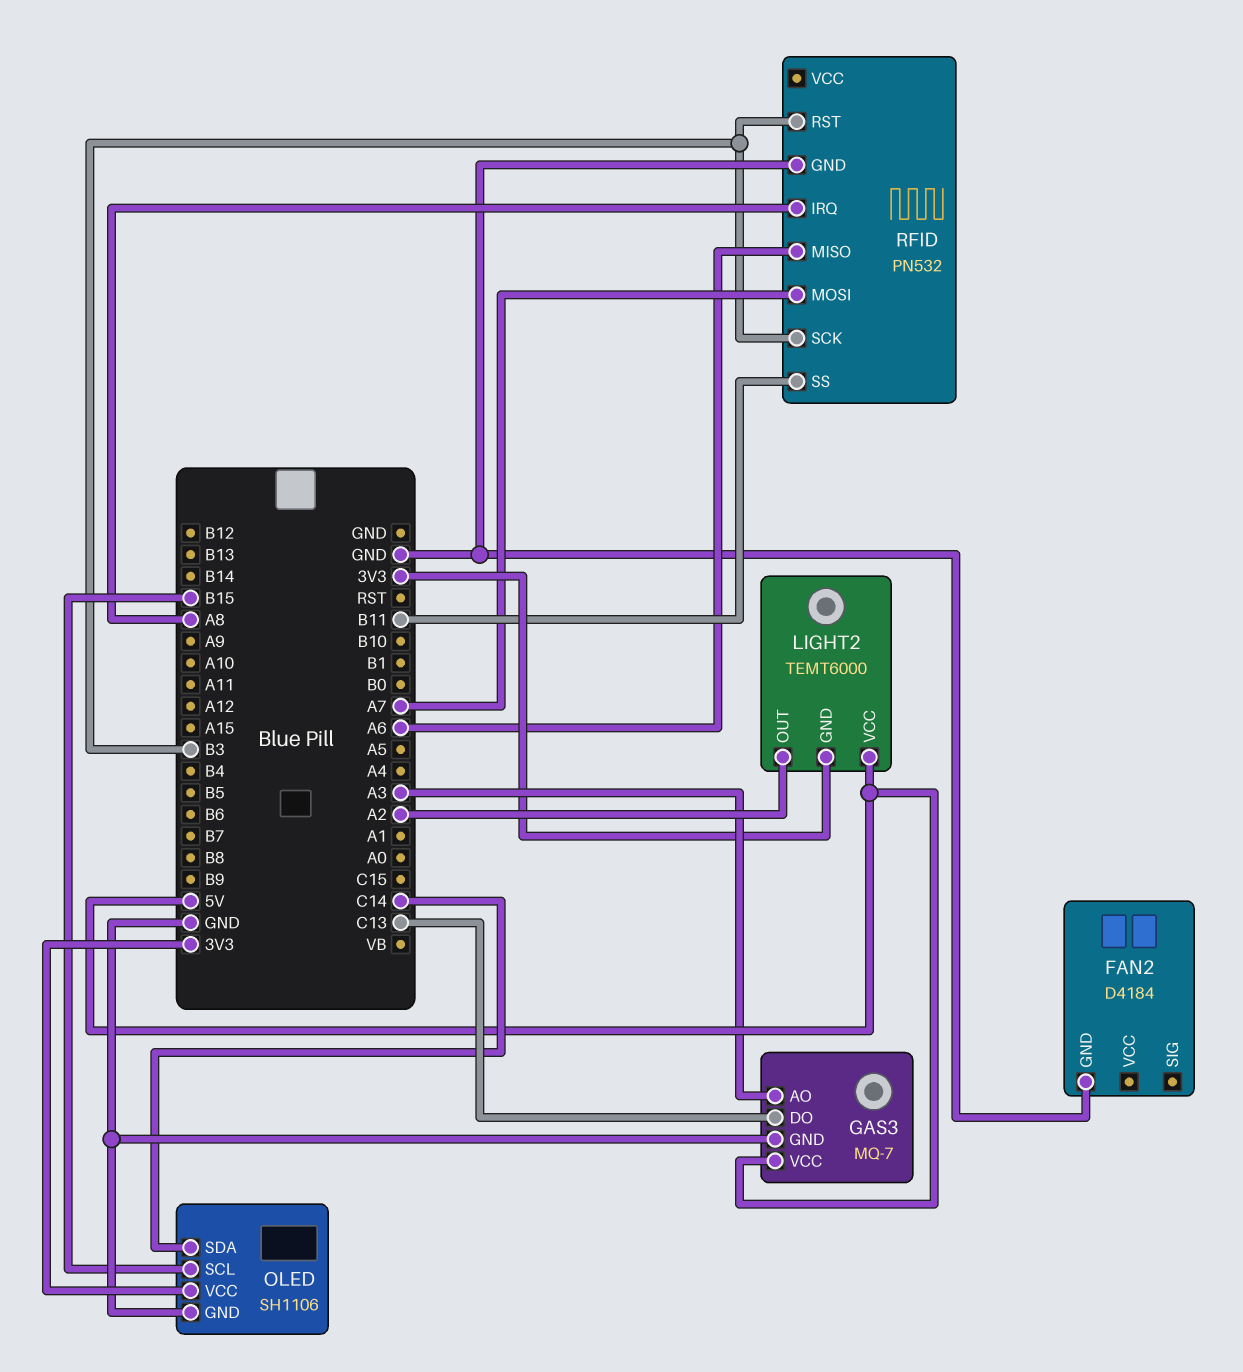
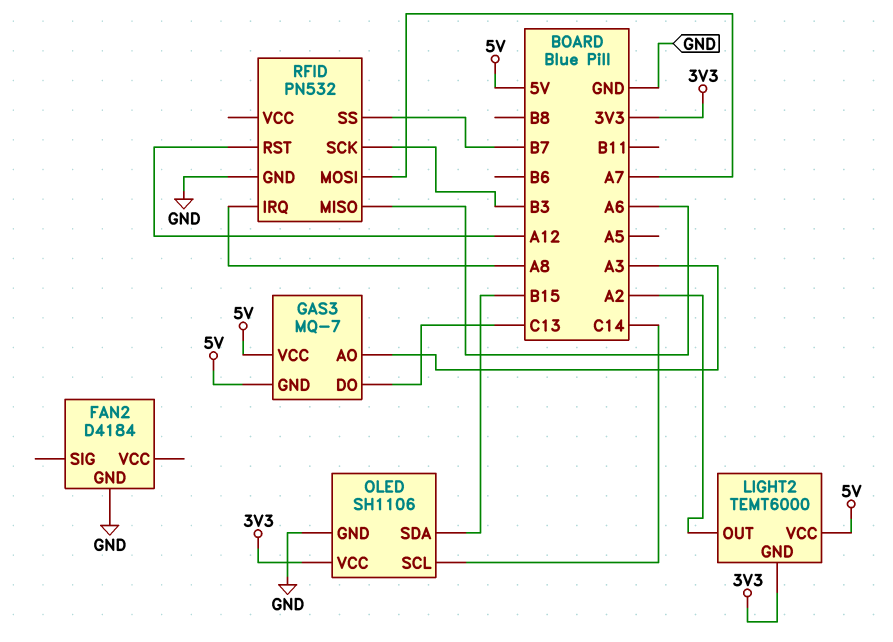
GAS3 pin GND: GND -> 5V
OLED pin SCL: B15 -> C14
OLED pin SDA: C14 -> B15
RFID pin RST: B3 -> A12
RFID pin SS: B11 -> B7

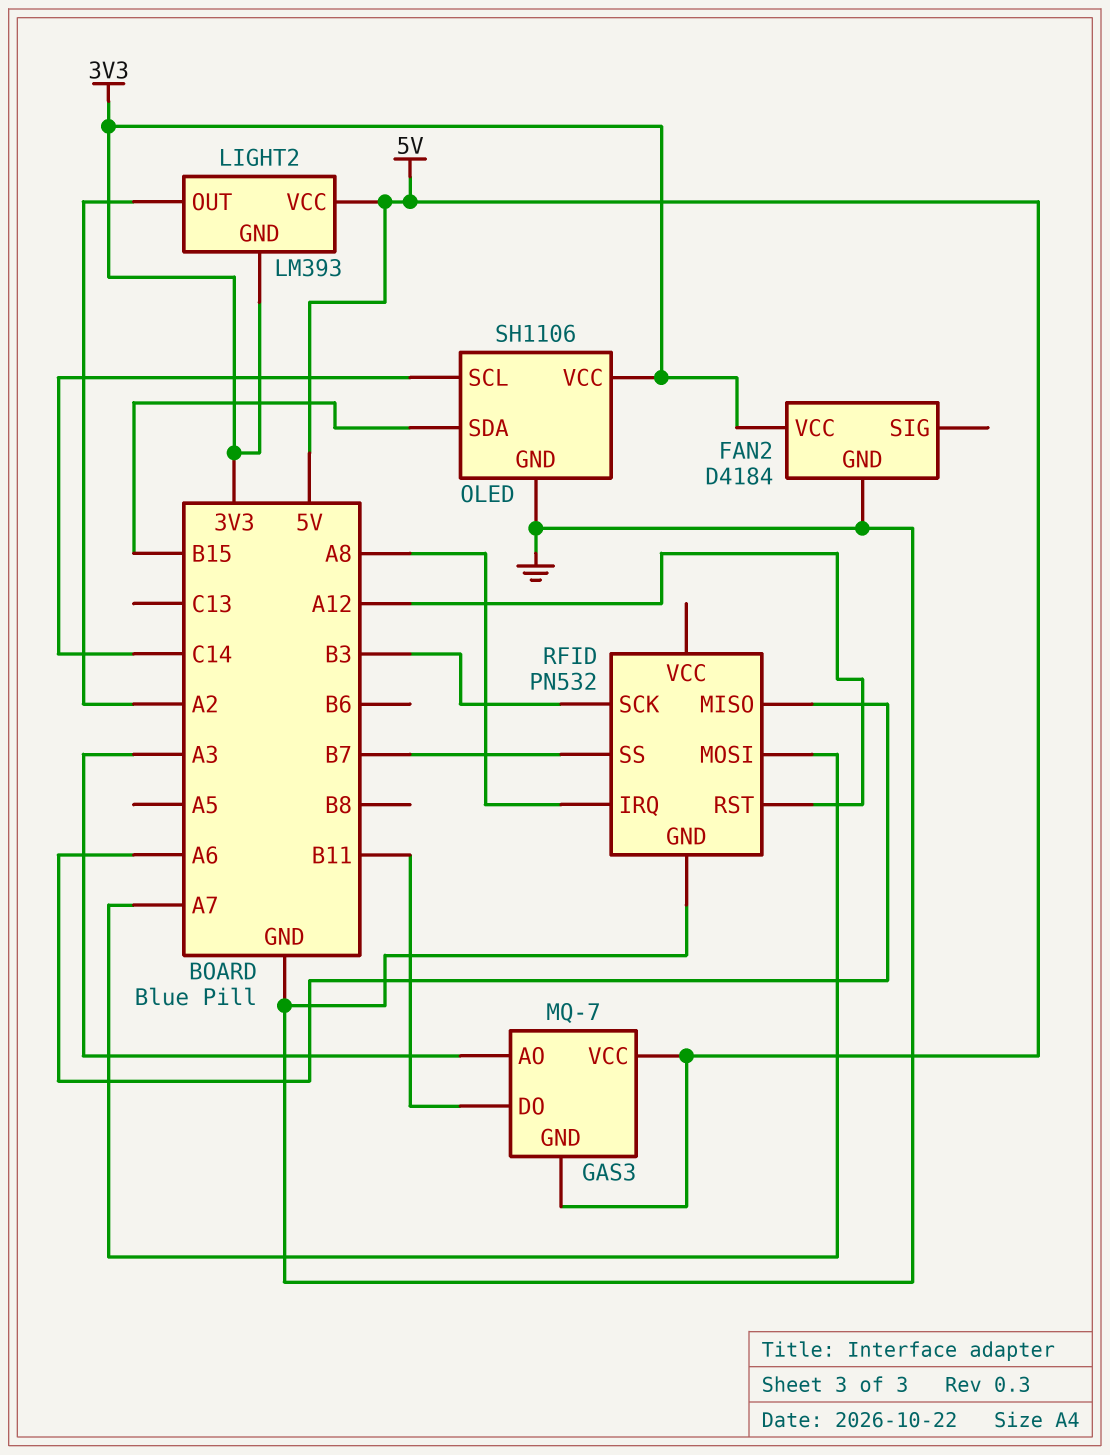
FAN2 pin VCC: none -> 3V3
GAS3 pin DO: C13 -> B11
LIGHT2: TEMT6000 -> LM393

